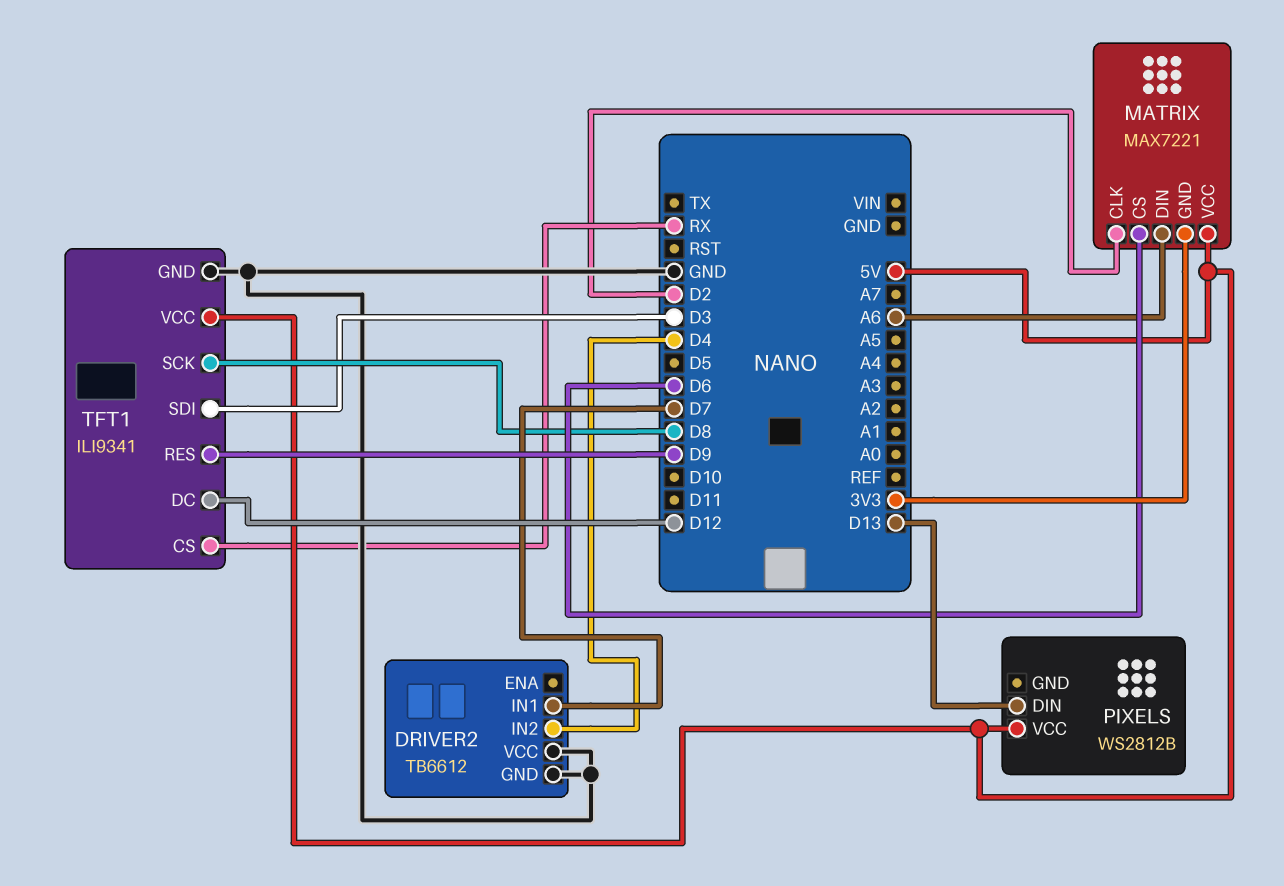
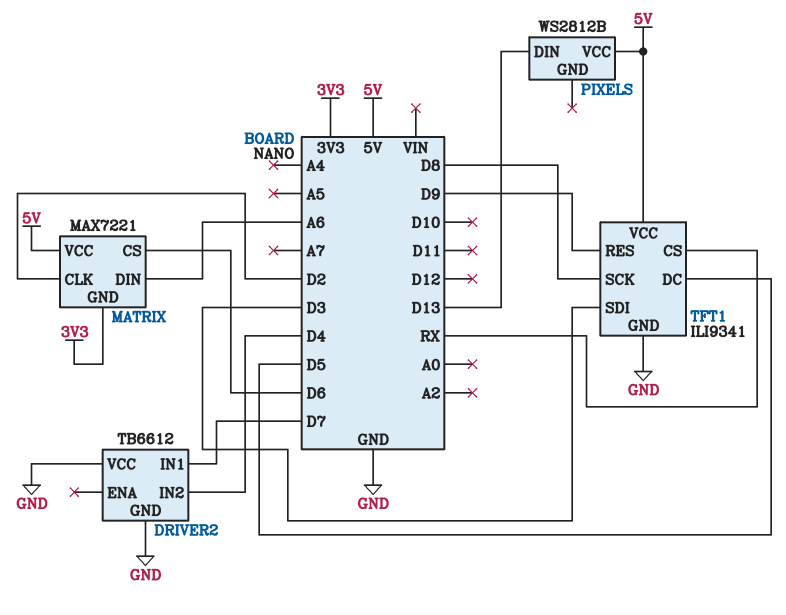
TFT1 pin DC: D12 -> D5

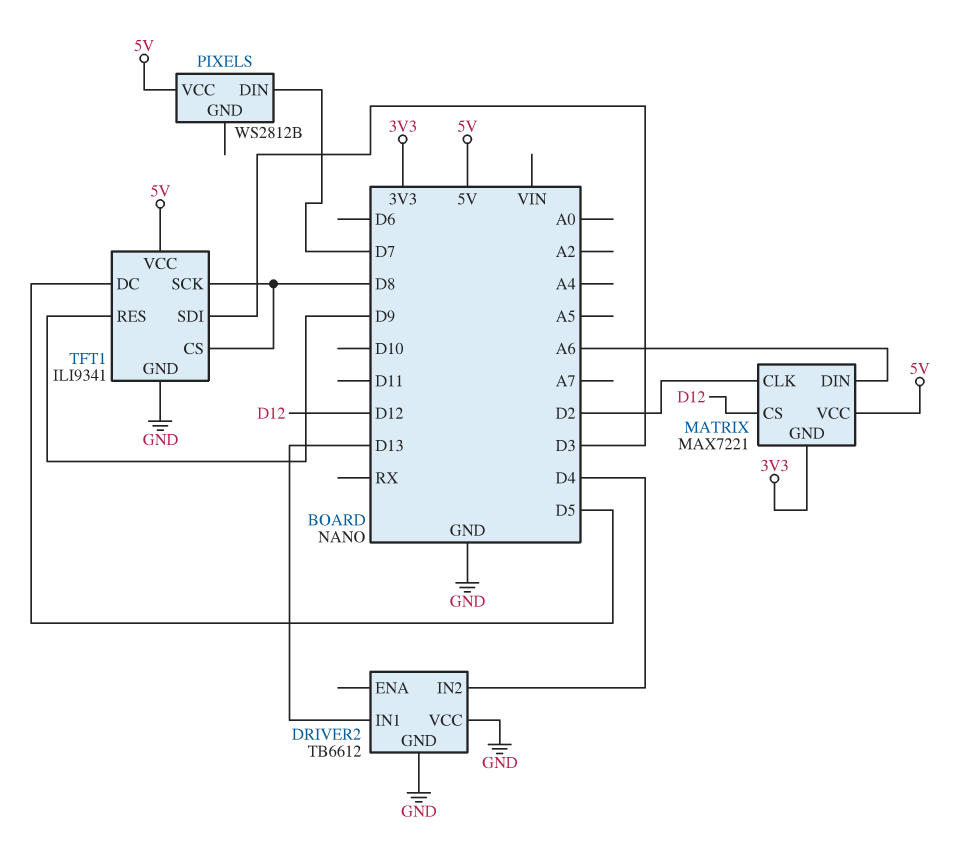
DRIVER2 pin IN1: D7 -> D13
MATRIX pin CS: D6 -> D12
PIXELS pin DIN: D13 -> D7
TFT1 pin CS: RX -> D8

